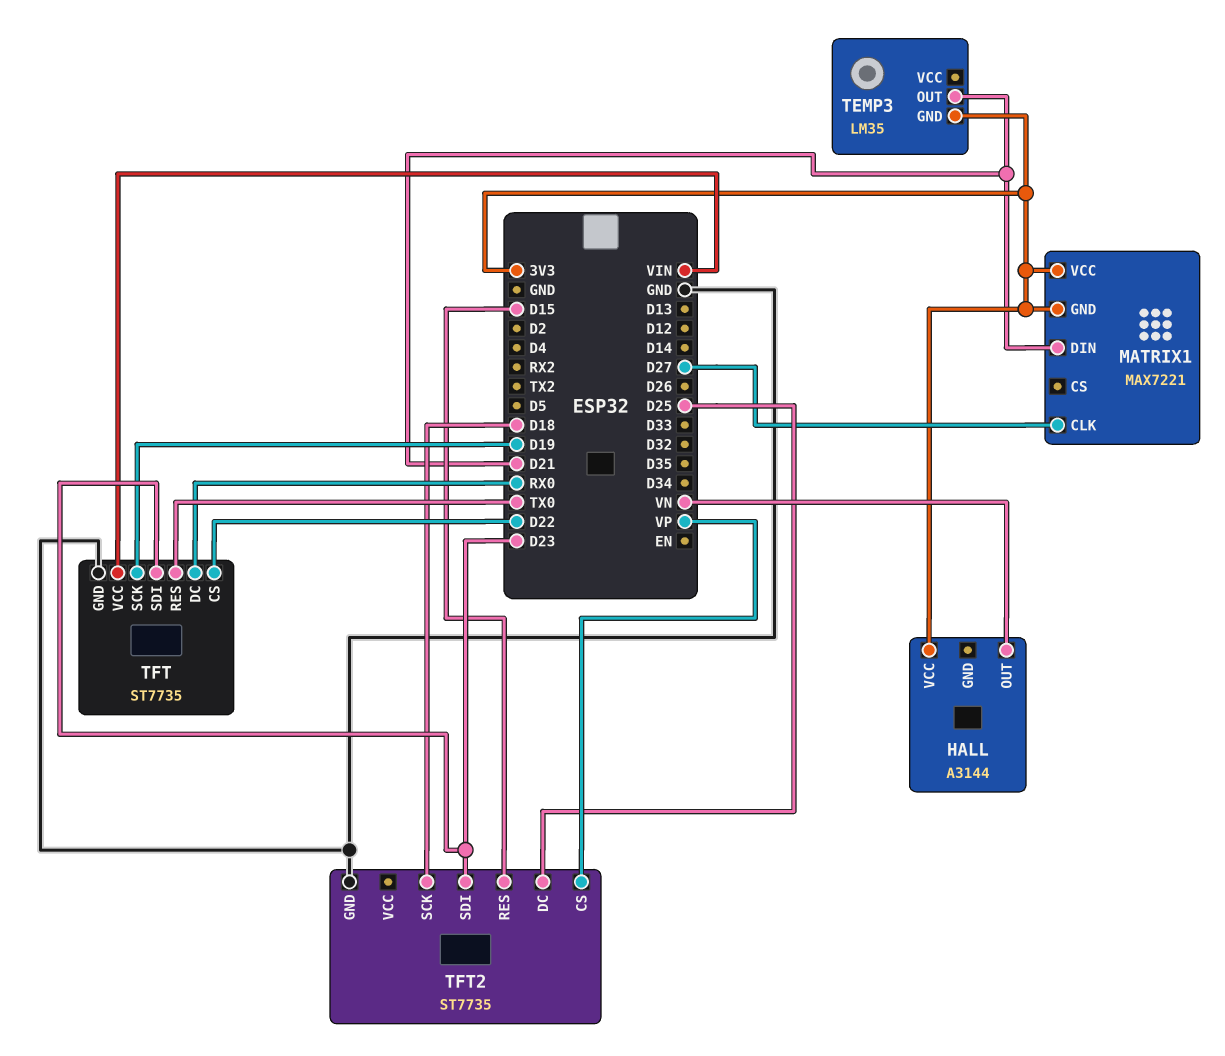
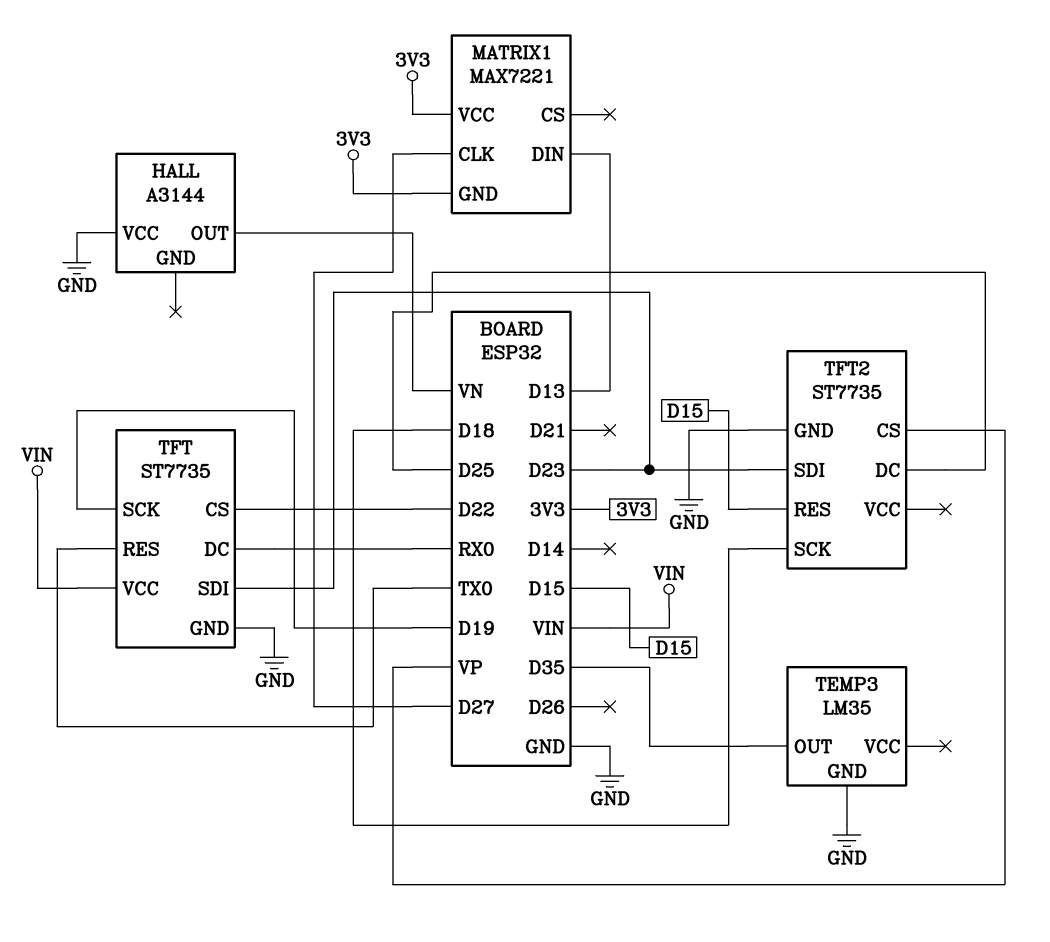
HALL pin VCC: 3V3 -> GND
MATRIX1 pin DIN: D21 -> D13
TEMP3 pin GND: 3V3 -> GND
TEMP3 pin OUT: D21 -> D35

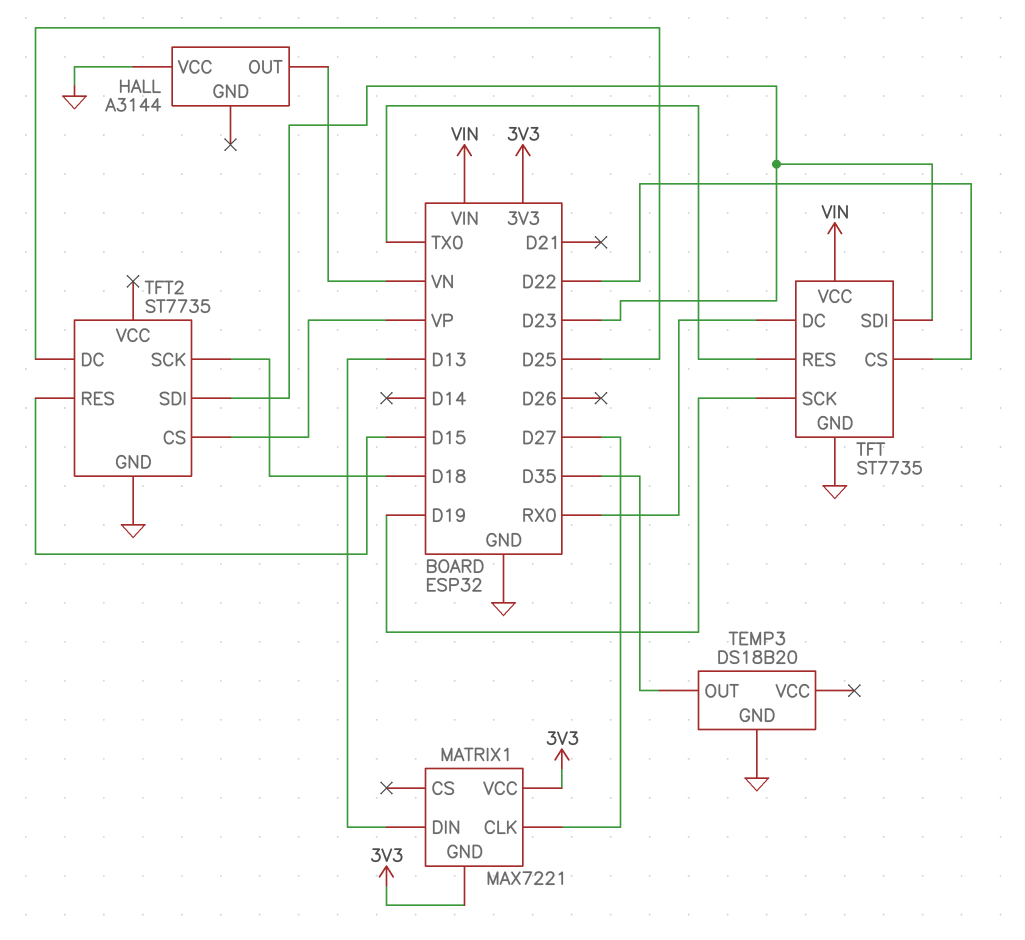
TEMP3: LM35 -> DS18B20

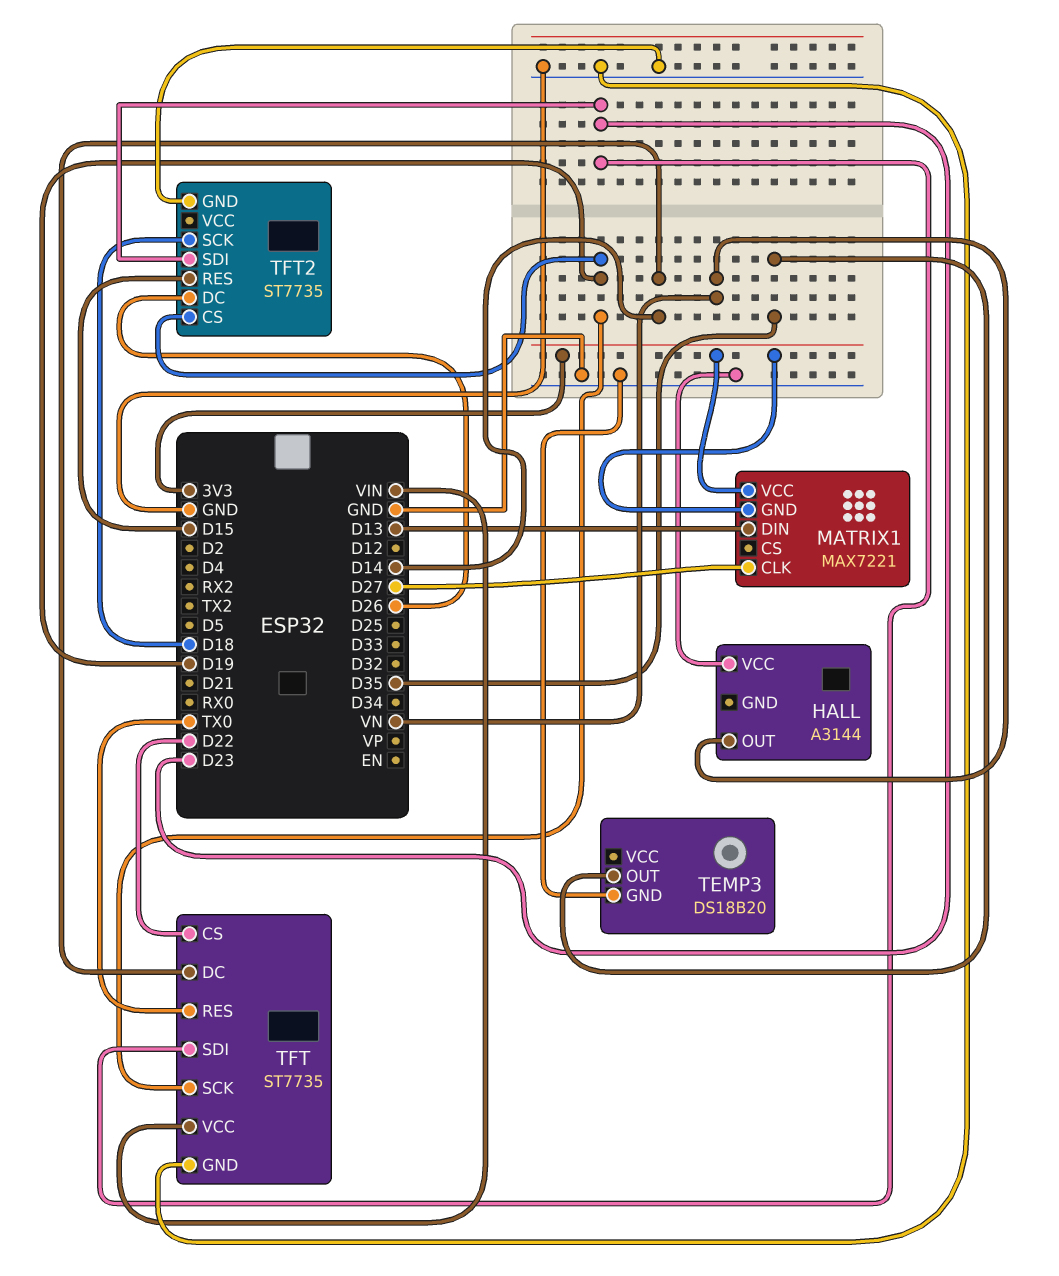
TFT pin DC: RX0 -> D14
TFT2 pin CS: VP -> D19
TFT2 pin DC: D25 -> D26

